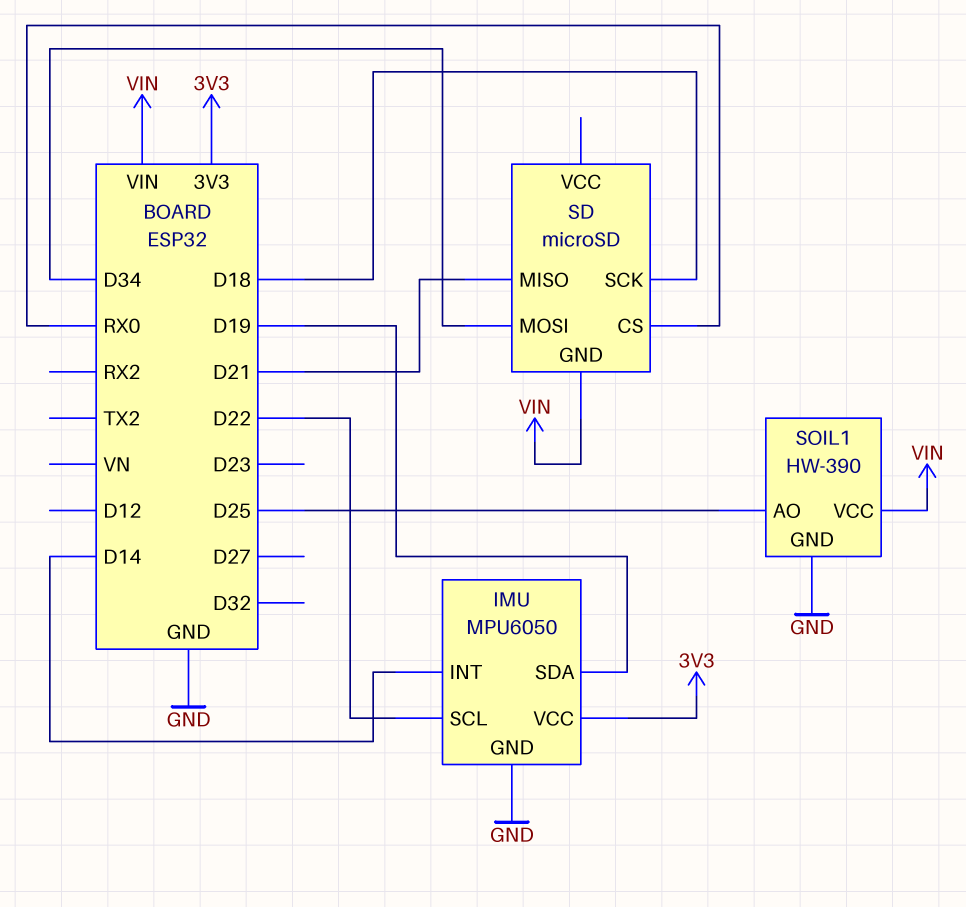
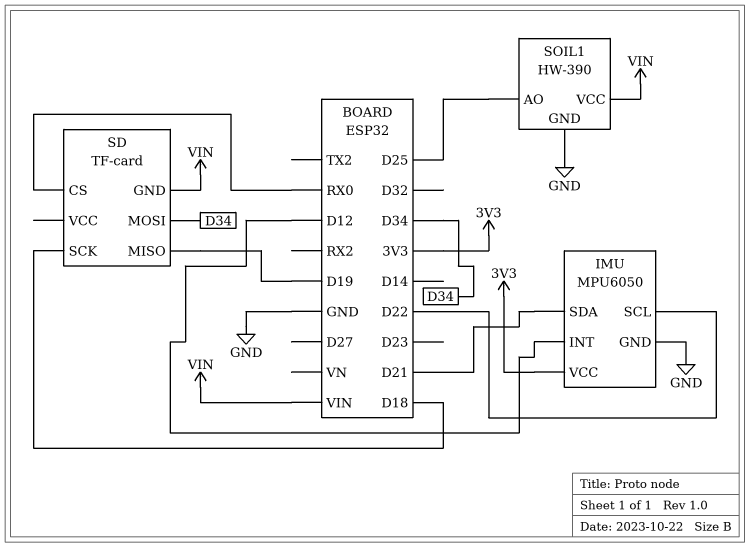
IMU pin INT: D14 -> D12
IMU pin SDA: D19 -> D21
SD: microSD -> TF-card
SD pin MISO: D21 -> D19

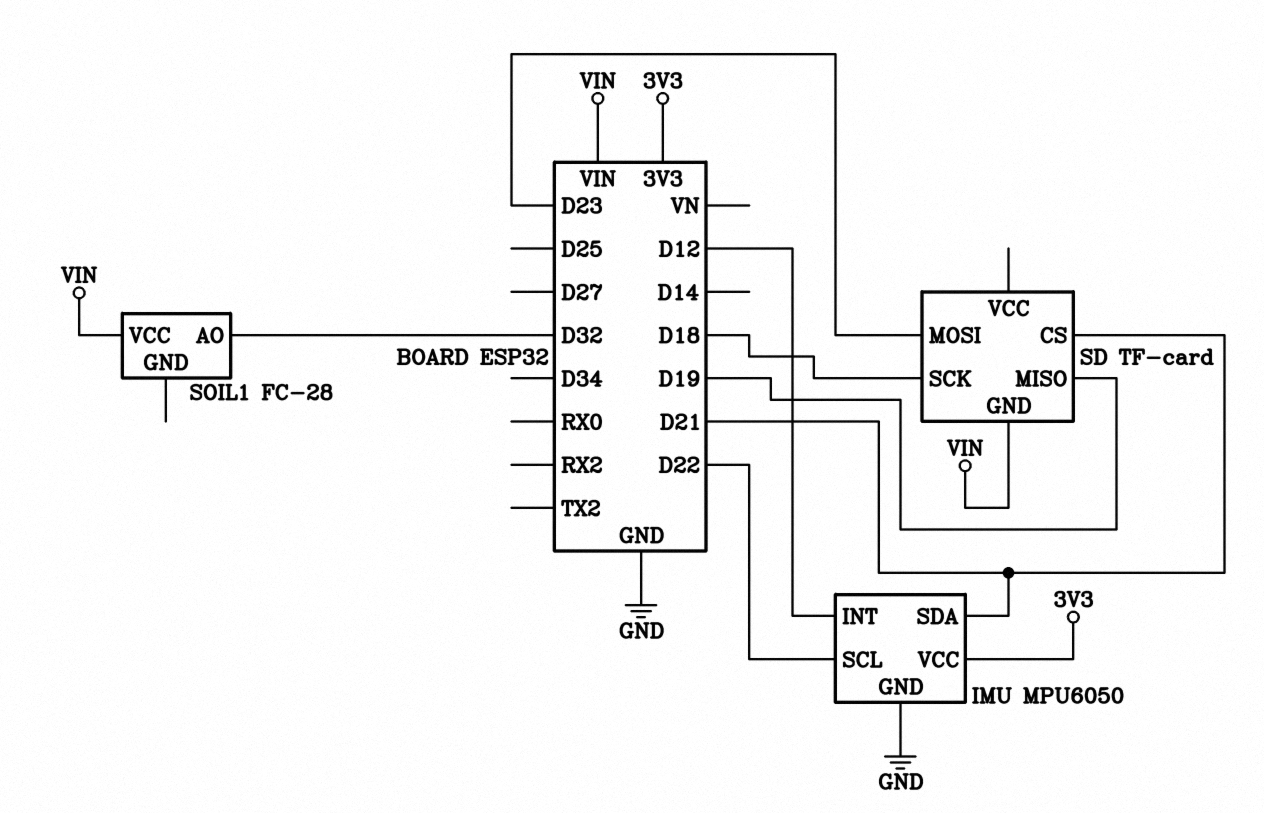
SD pin CS: RX0 -> D21
SD pin MOSI: D34 -> D23
SOIL1: HW-390 -> FC-28
SOIL1 pin AO: D25 -> D32
SOIL1 pin GND: GND -> none

